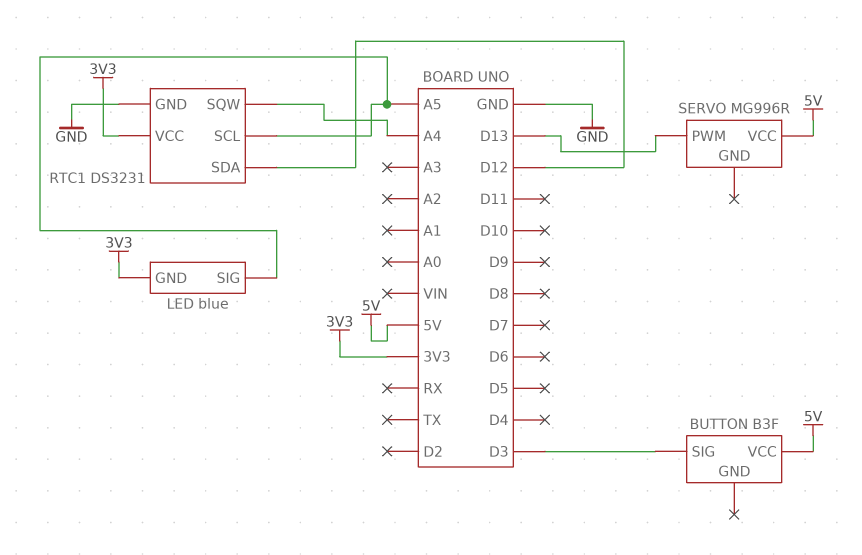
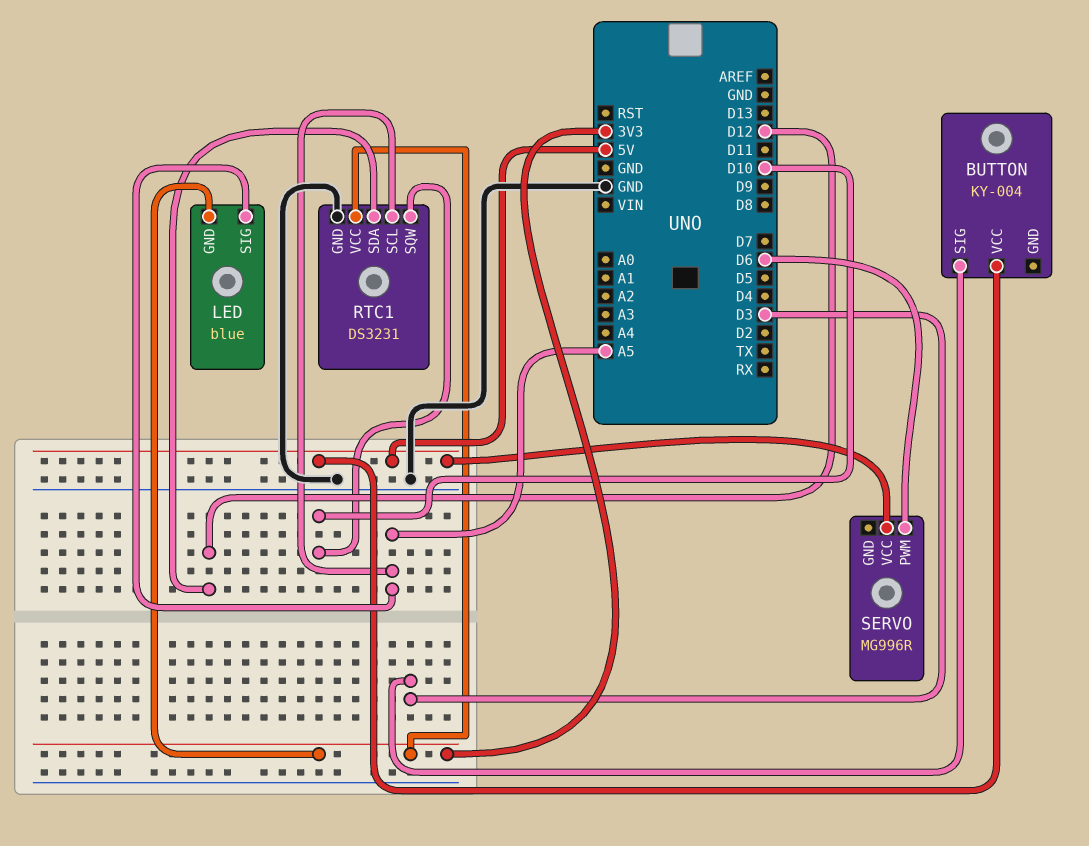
BUTTON: B3F -> KY-004
RTC1 pin SQW: A4 -> D10
SERVO pin PWM: D13 -> D6

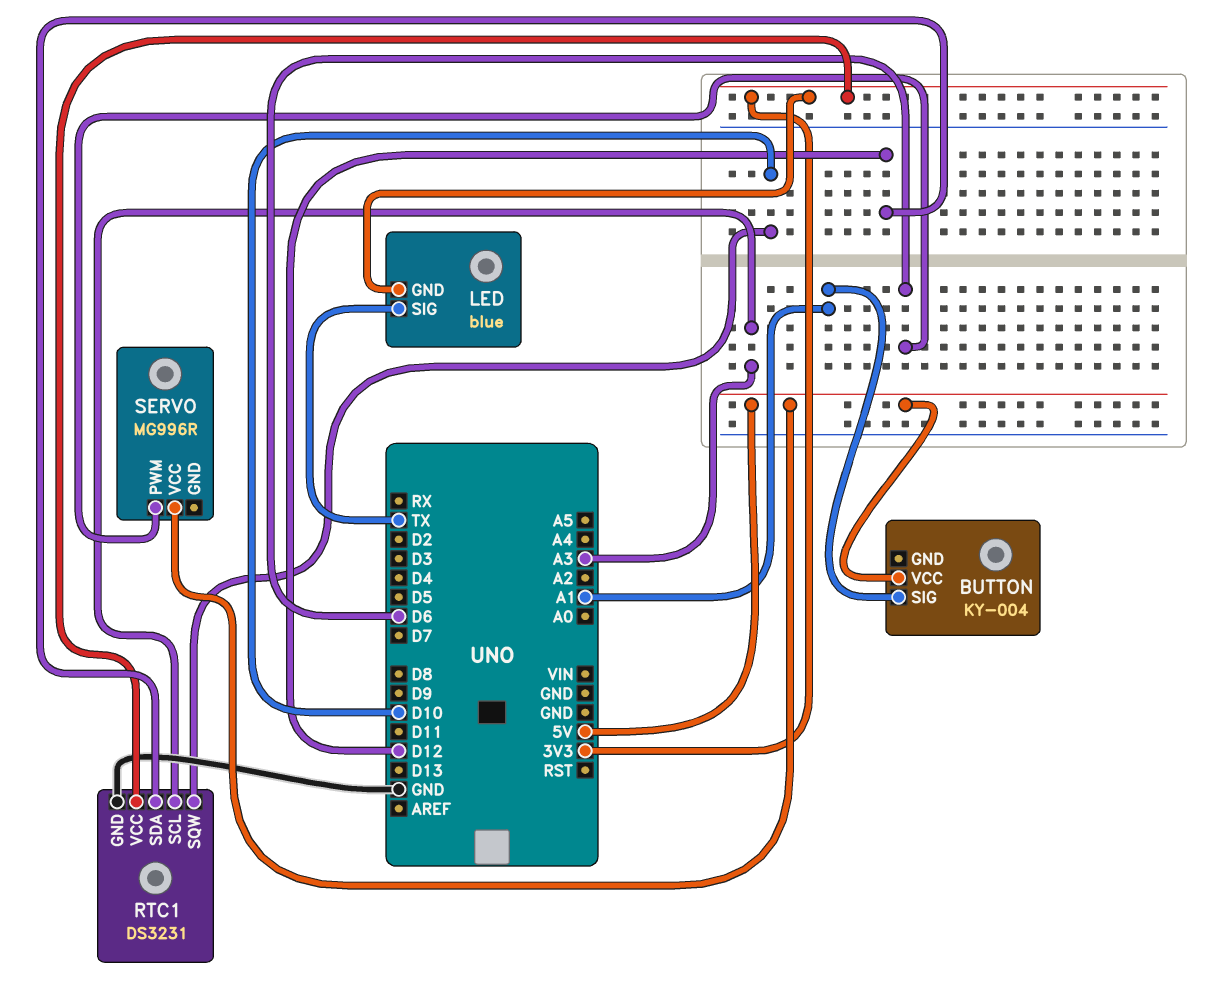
BUTTON pin SIG: D3 -> A1
LED pin SIG: A5 -> TX
RTC1 pin SCL: A5 -> A3

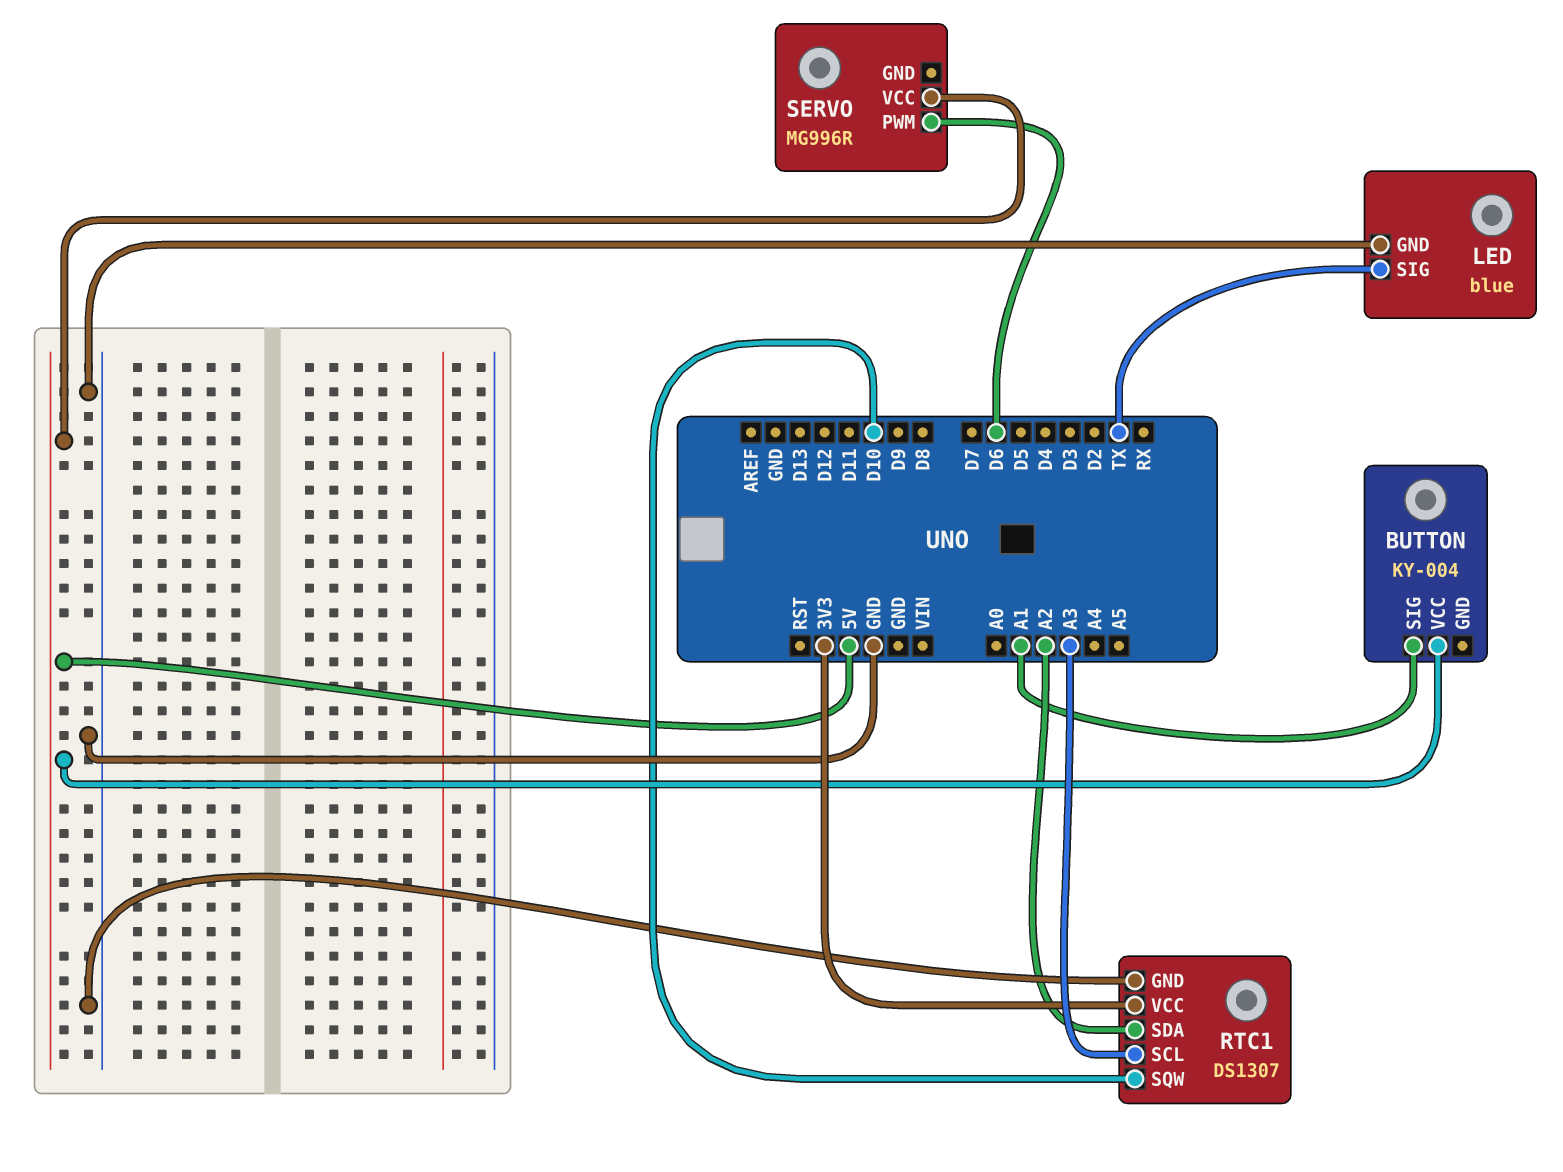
LED pin GND: 3V3 -> GND
RTC1: DS3231 -> DS1307
RTC1 pin SDA: D12 -> A2

